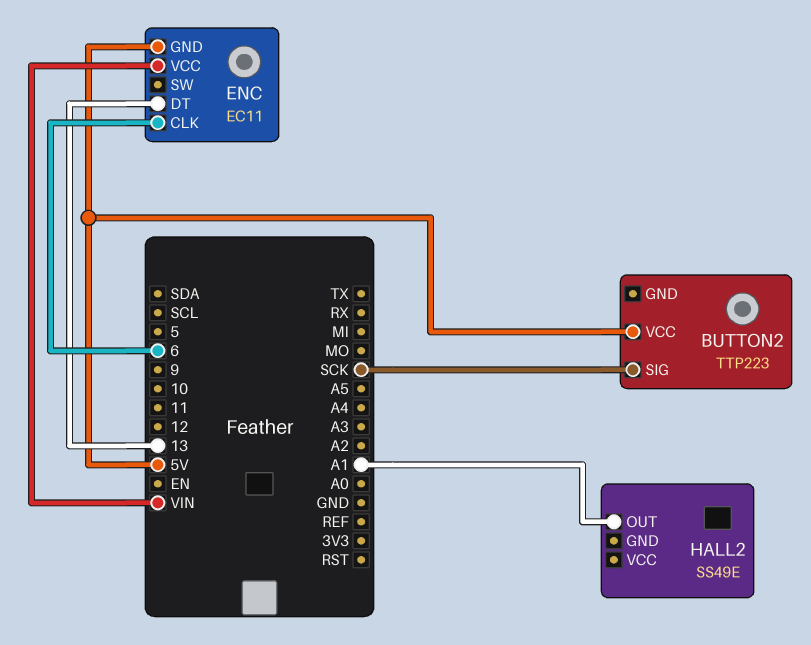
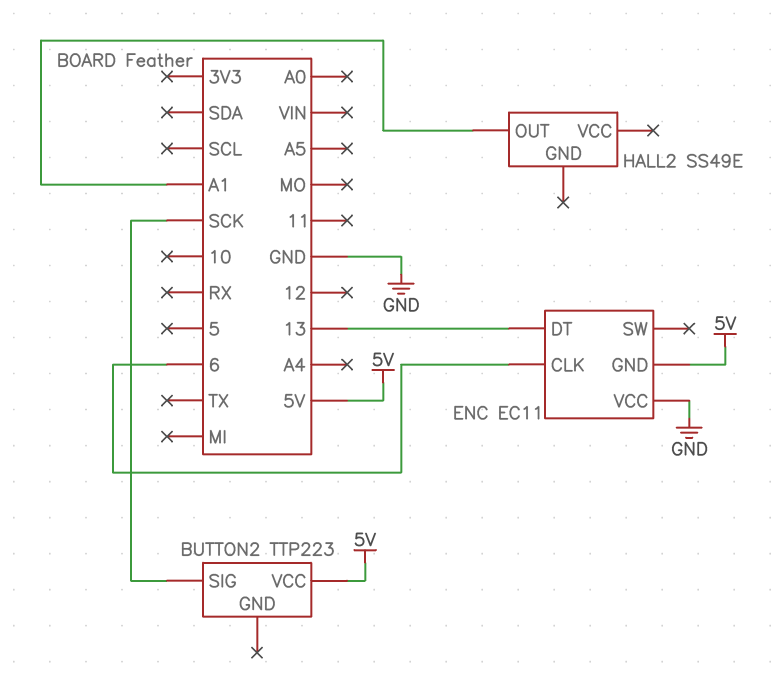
ENC pin VCC: VIN -> GND

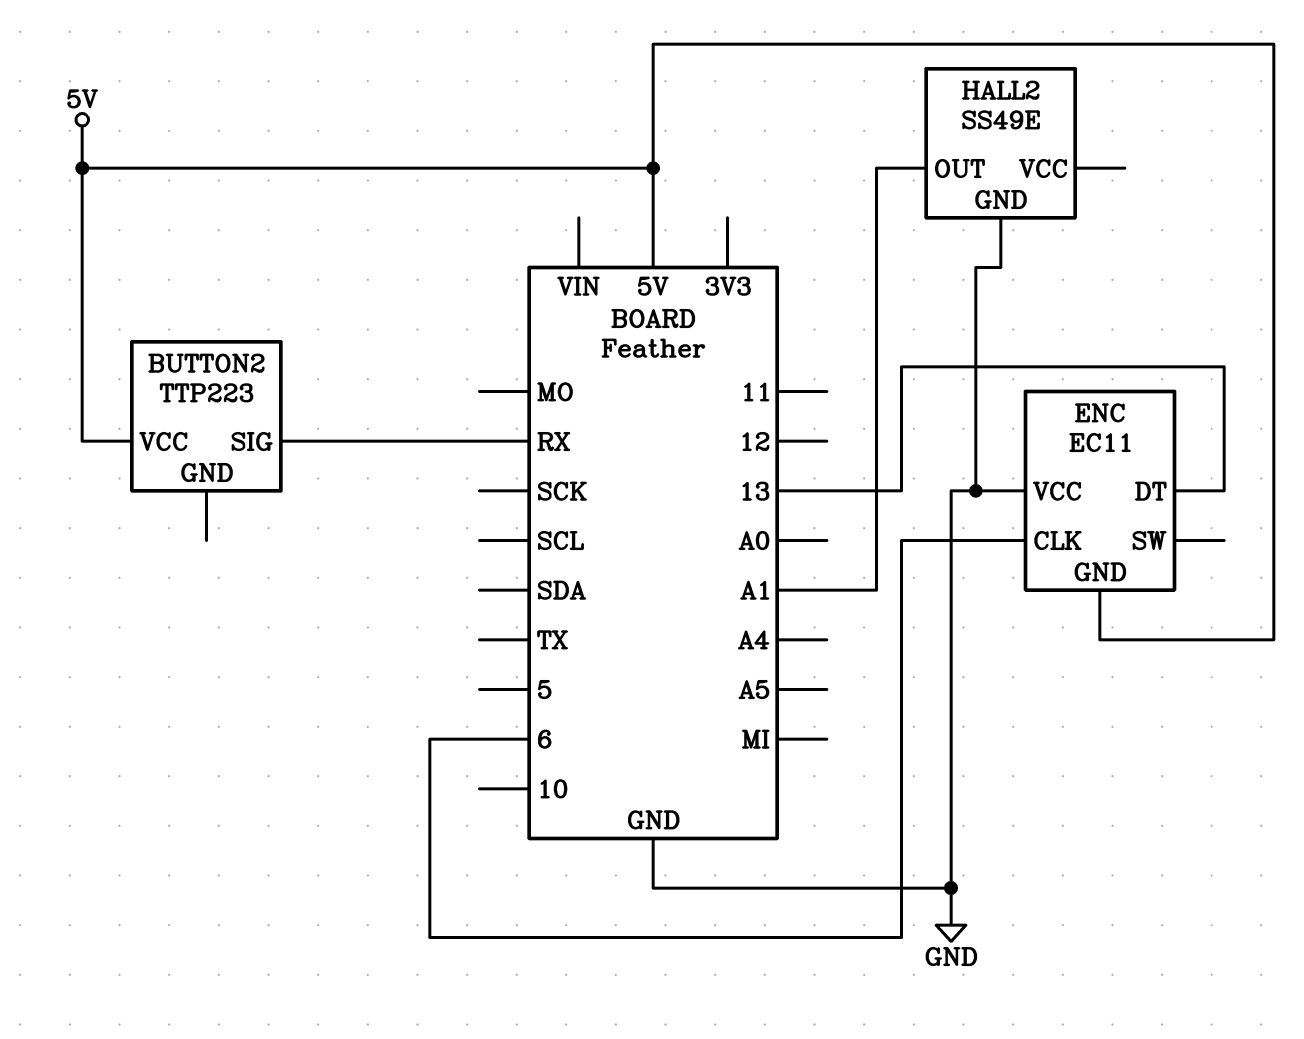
BUTTON2 pin SIG: SCK -> RX
HALL2 pin GND: none -> GND

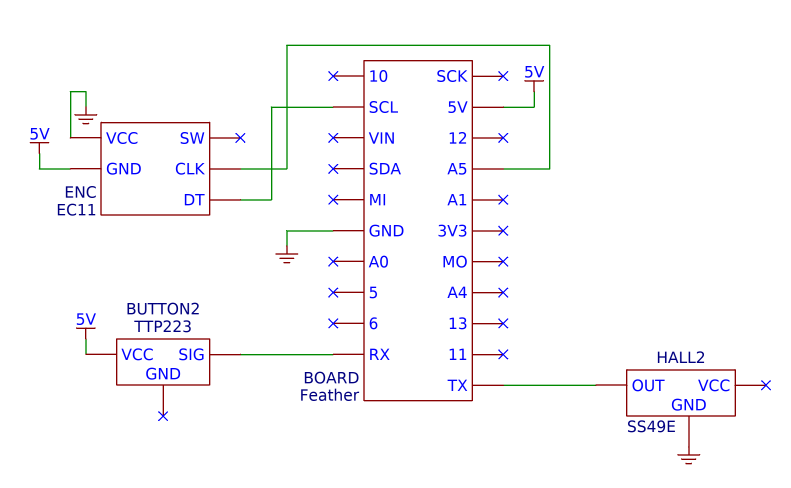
ENC pin CLK: 6 -> A5
ENC pin DT: 13 -> SCL
HALL2 pin OUT: A1 -> TX

